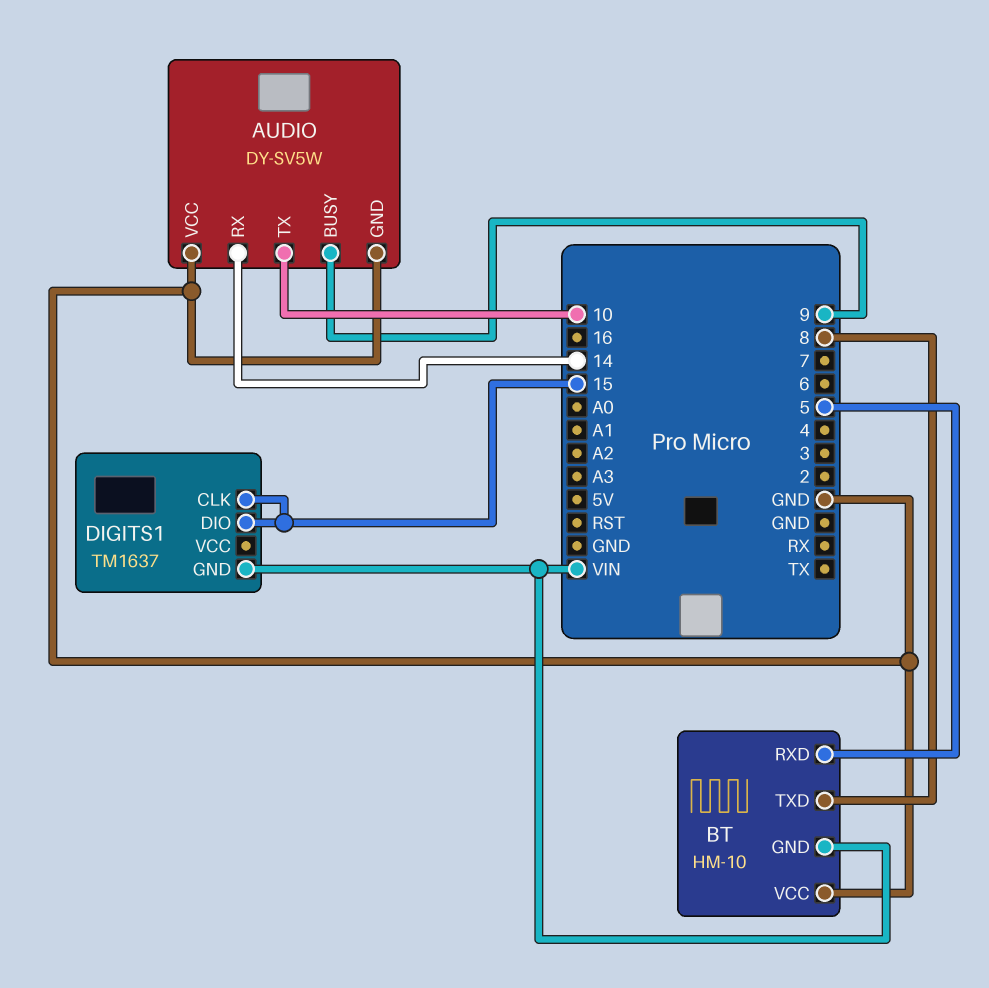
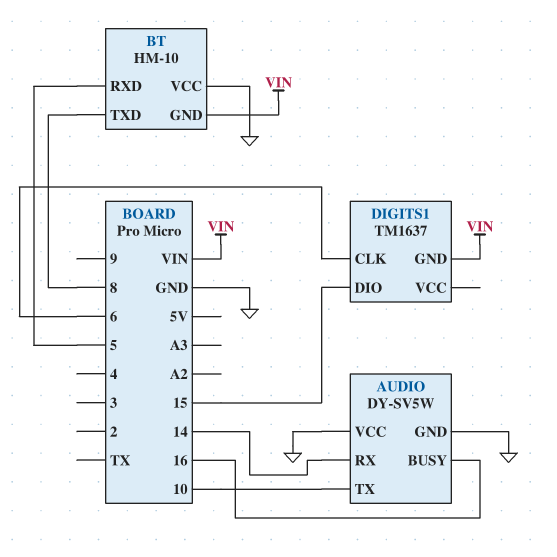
AUDIO pin BUSY: 9 -> 16
DIGITS1 pin CLK: 15 -> 6

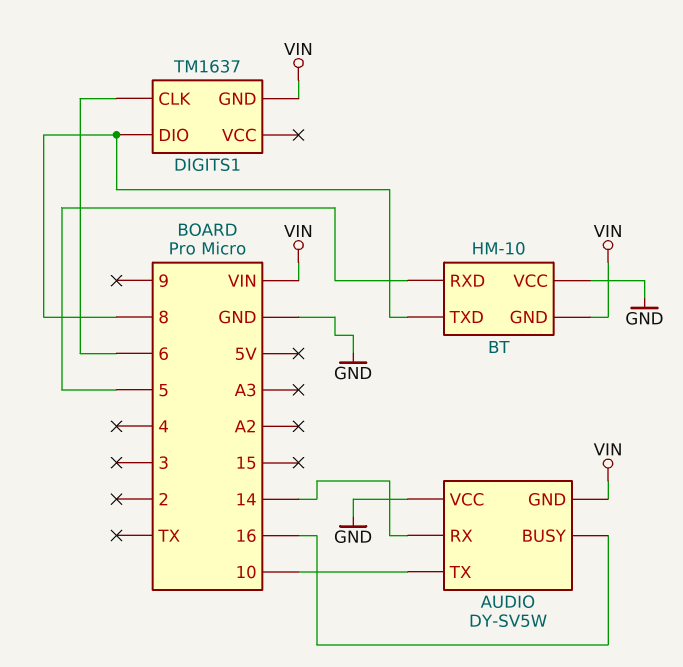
AUDIO pin GND: GND -> VIN
DIGITS1 pin DIO: 15 -> 8

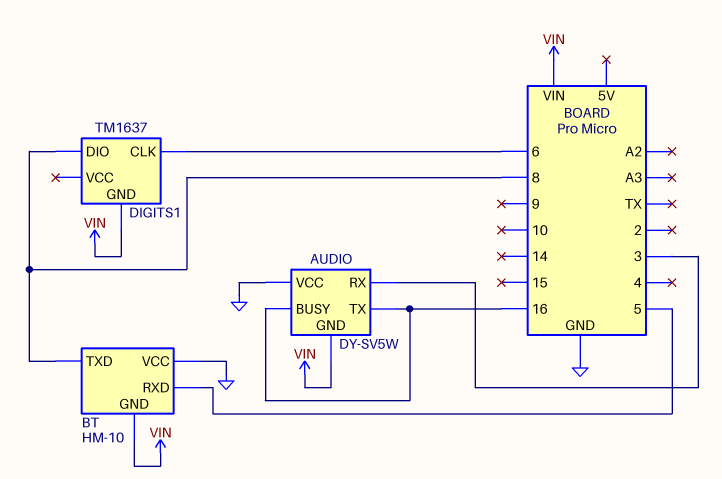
AUDIO pin RX: 14 -> 3
AUDIO pin TX: 10 -> 16

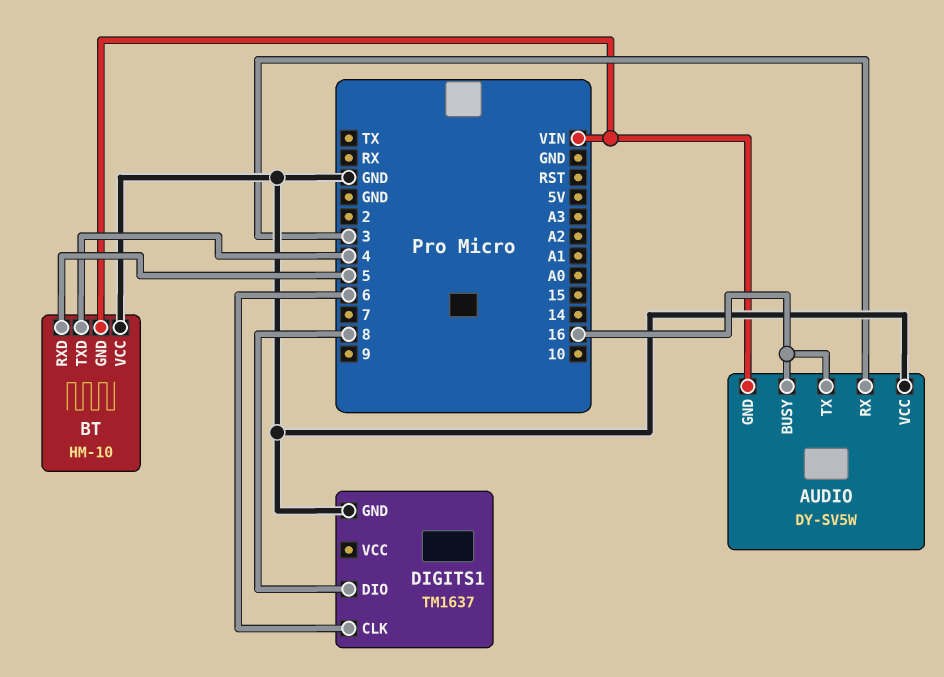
BT pin TXD: 8 -> 4
DIGITS1 pin GND: VIN -> GND

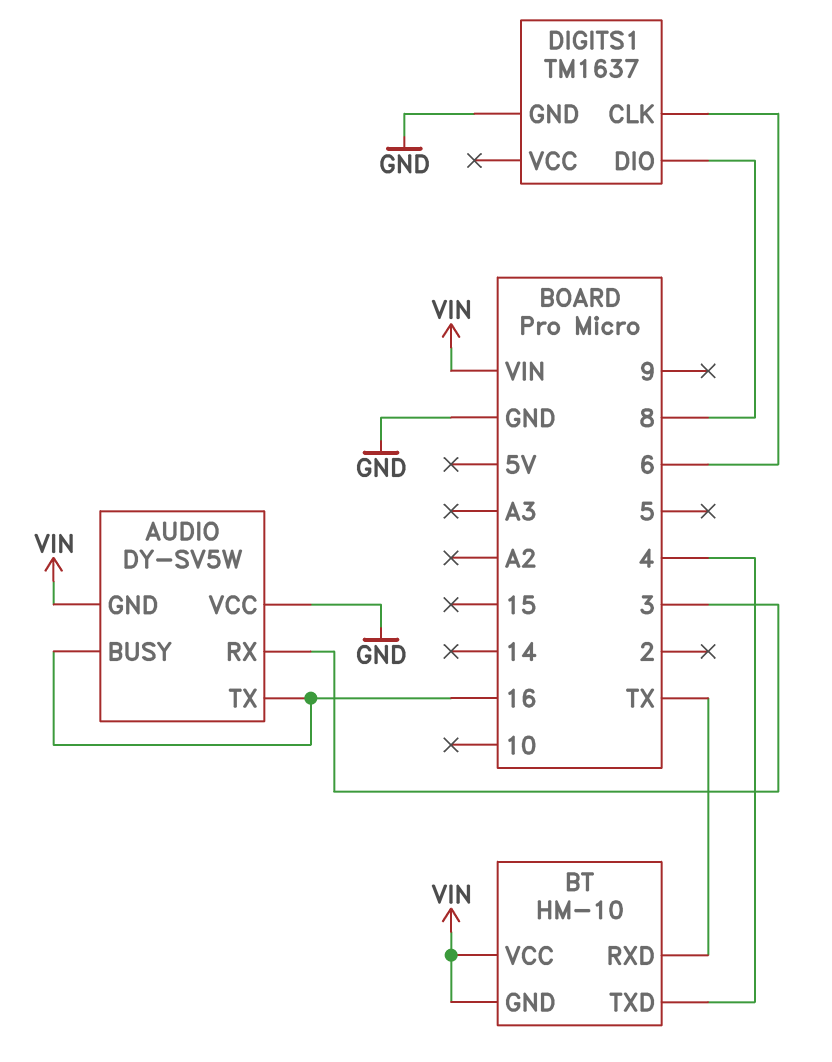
BT pin RXD: 5 -> TX
BT pin VCC: GND -> VIN

